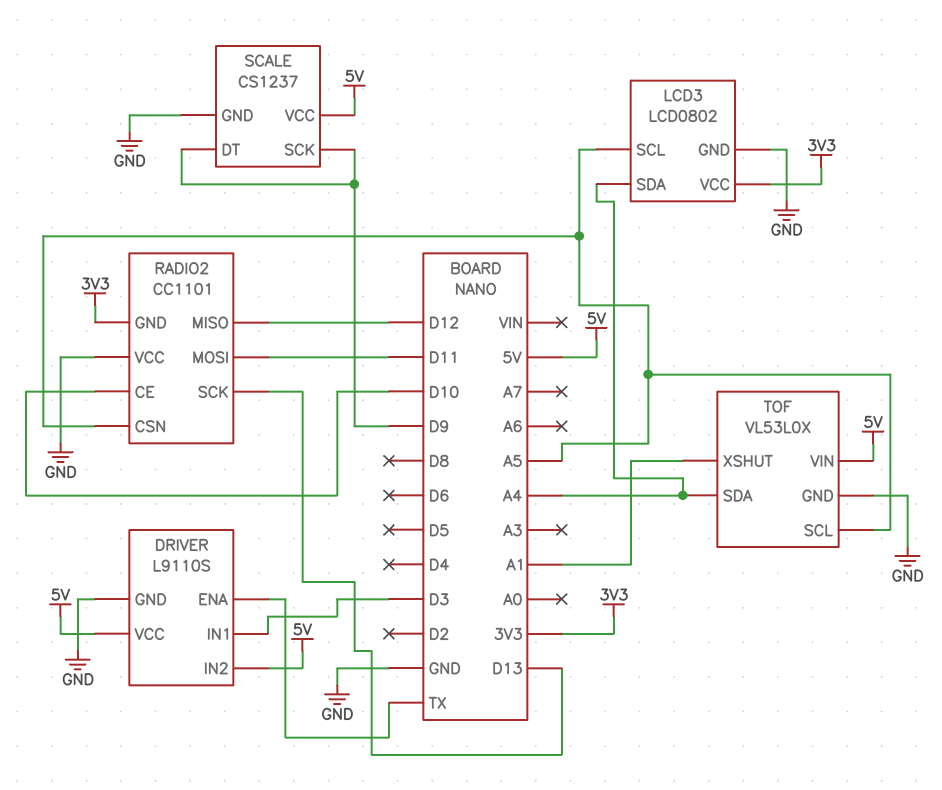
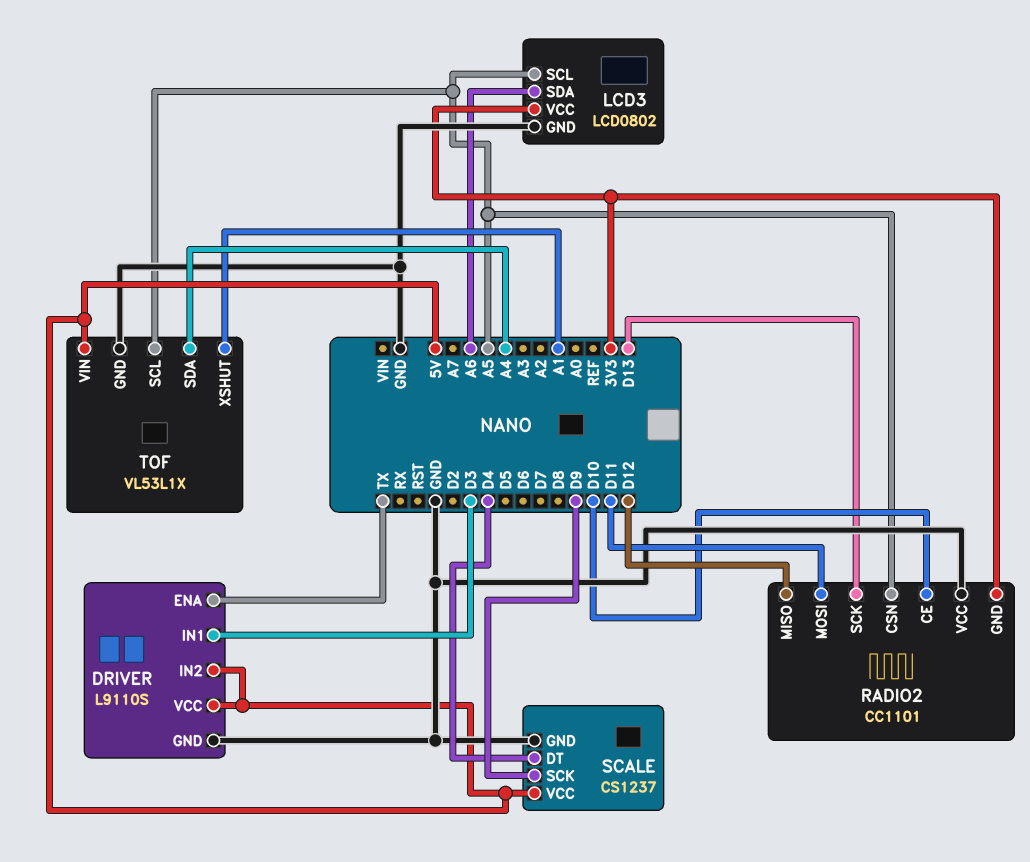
LCD3 pin SDA: A4 -> A6
SCALE pin DT: D9 -> D4
TOF: VL53L0X -> VL53L1X

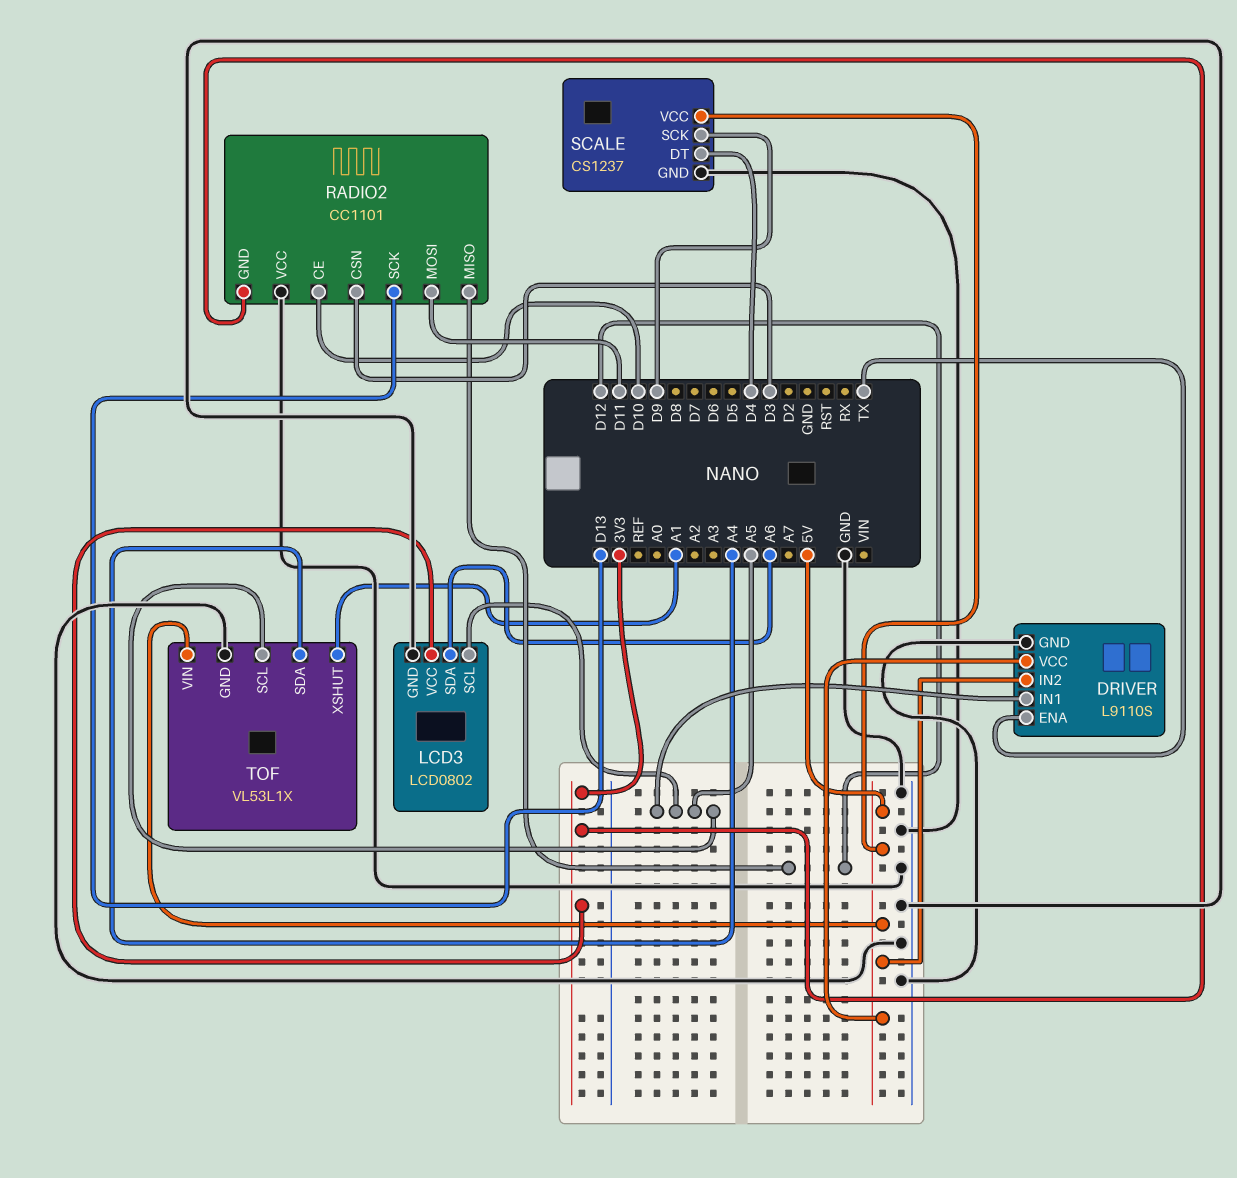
DRIVER pin IN1: D3 -> A5
RADIO2 pin CSN: A5 -> D3

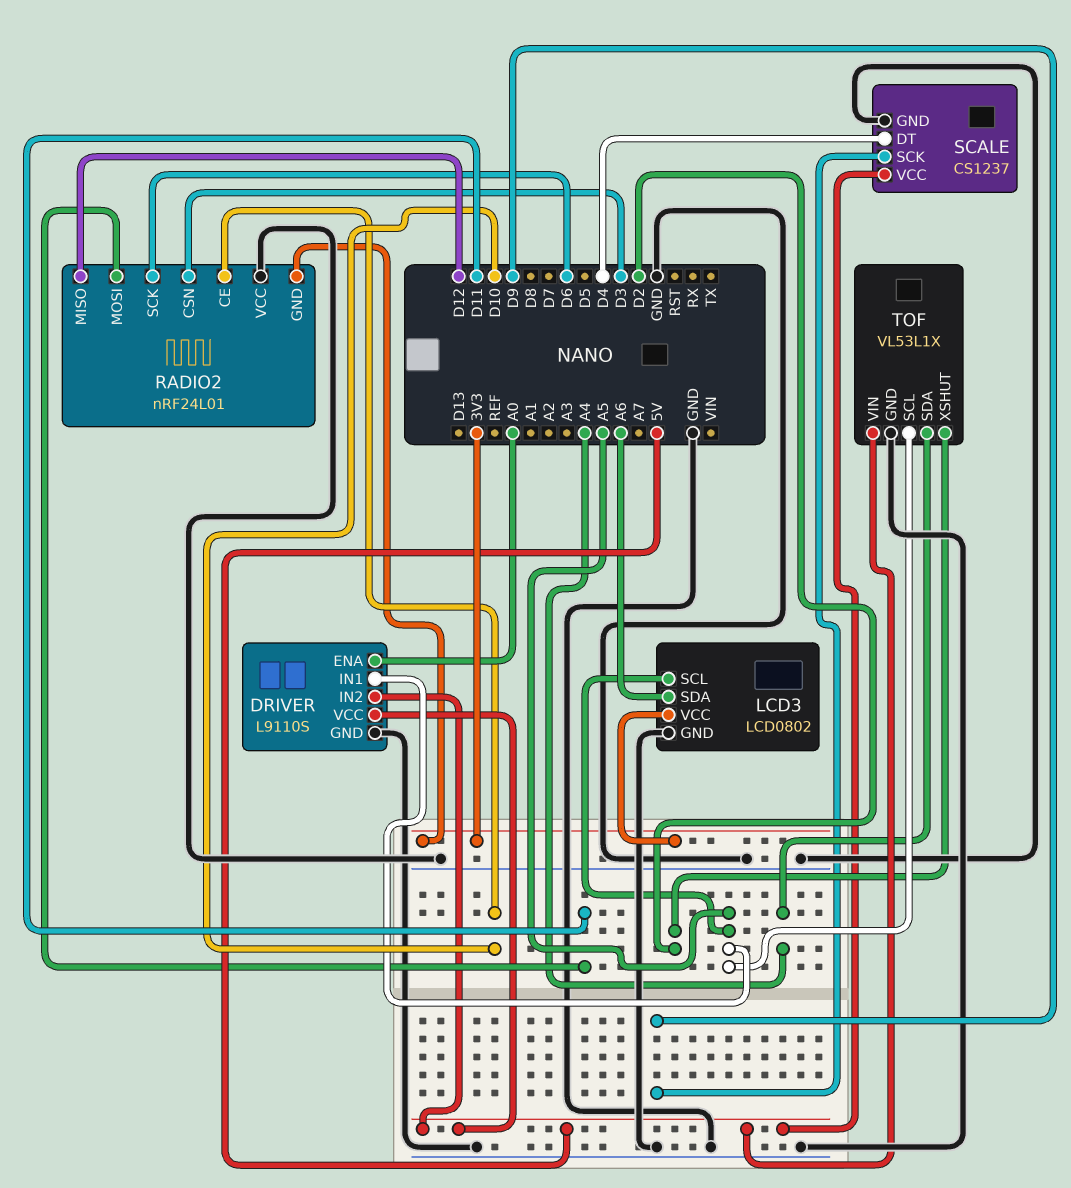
DRIVER pin ENA: TX -> A0
RADIO2: CC1101 -> nRF24L01
RADIO2 pin SCK: D13 -> D6
TOF pin XSHUT: A1 -> D2

